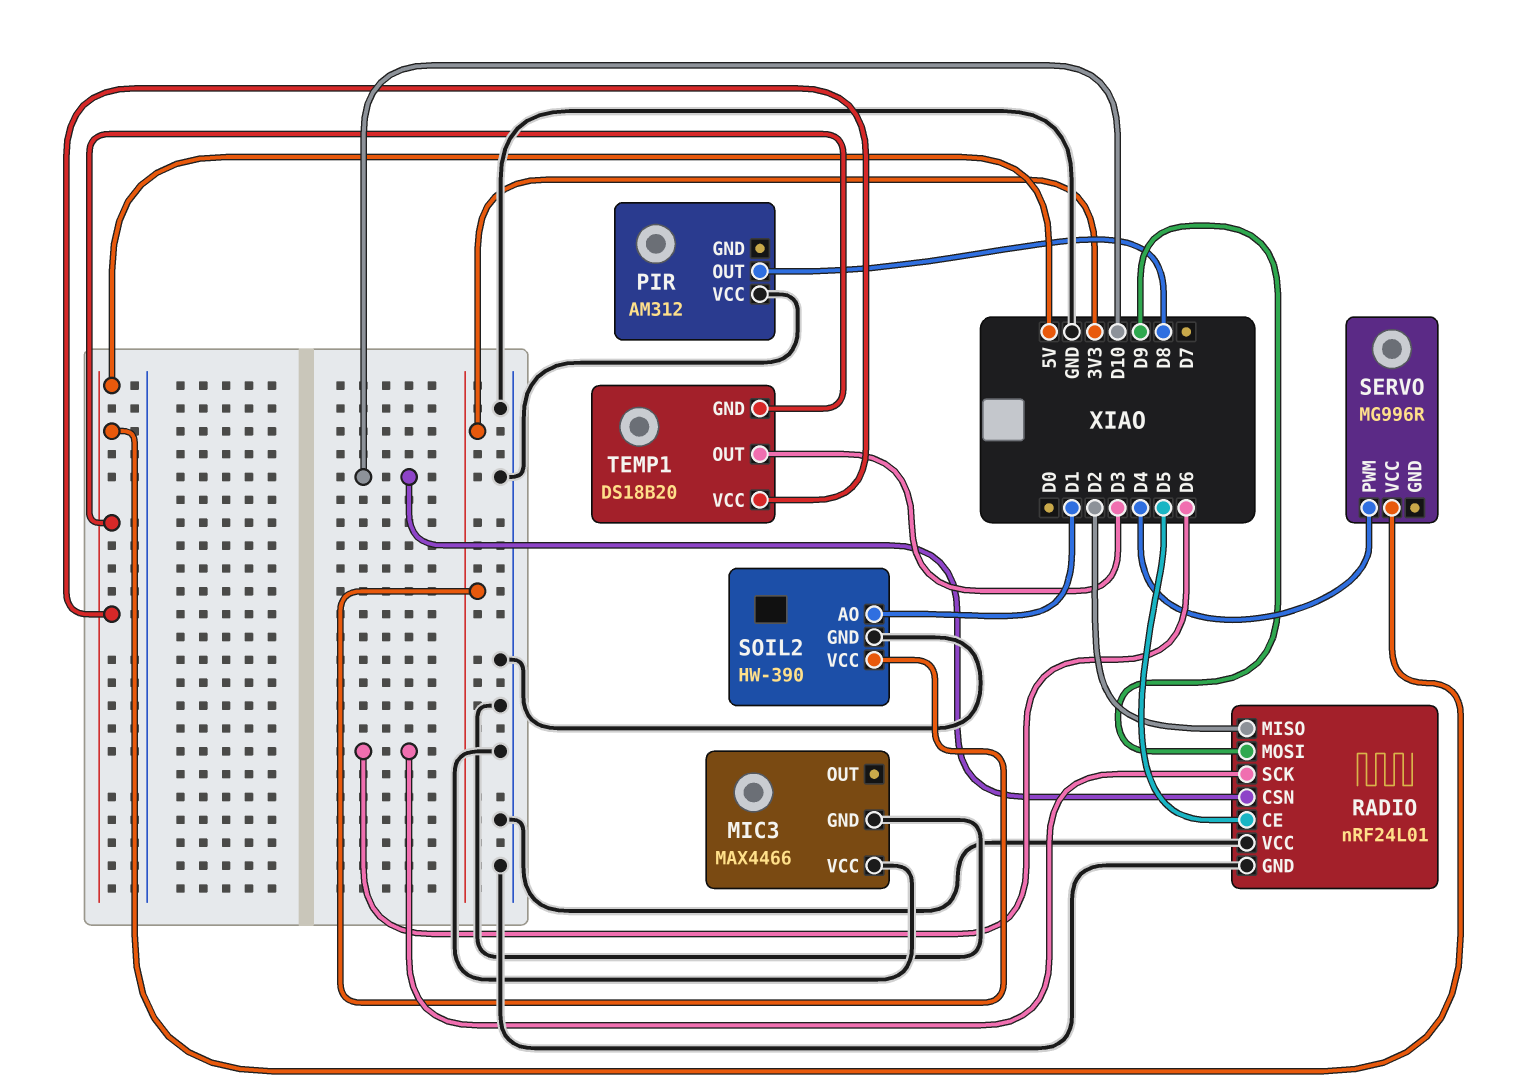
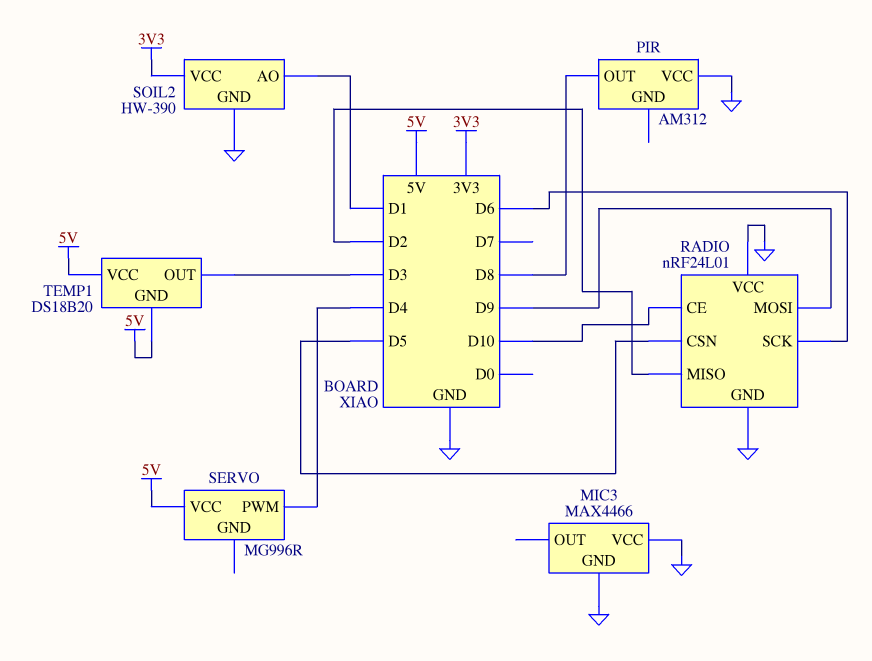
RADIO pin CE: D5 -> D10
RADIO pin CSN: D10 -> D5

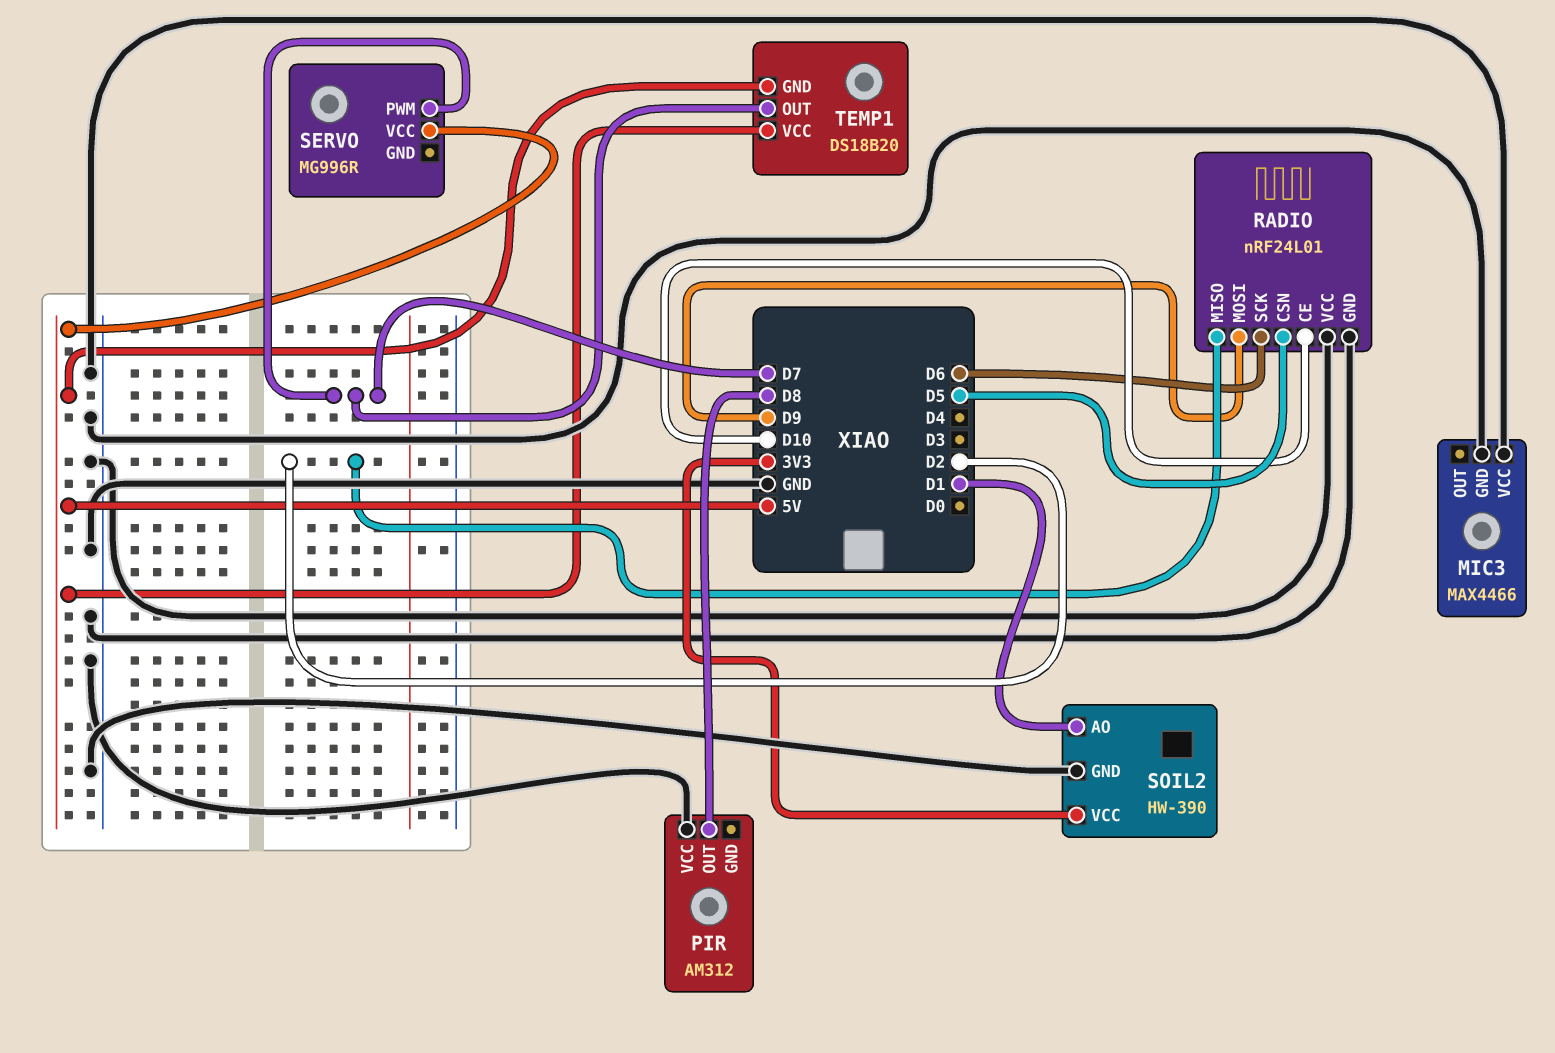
SERVO pin PWM: D4 -> D7
TEMP1 pin OUT: D3 -> D7

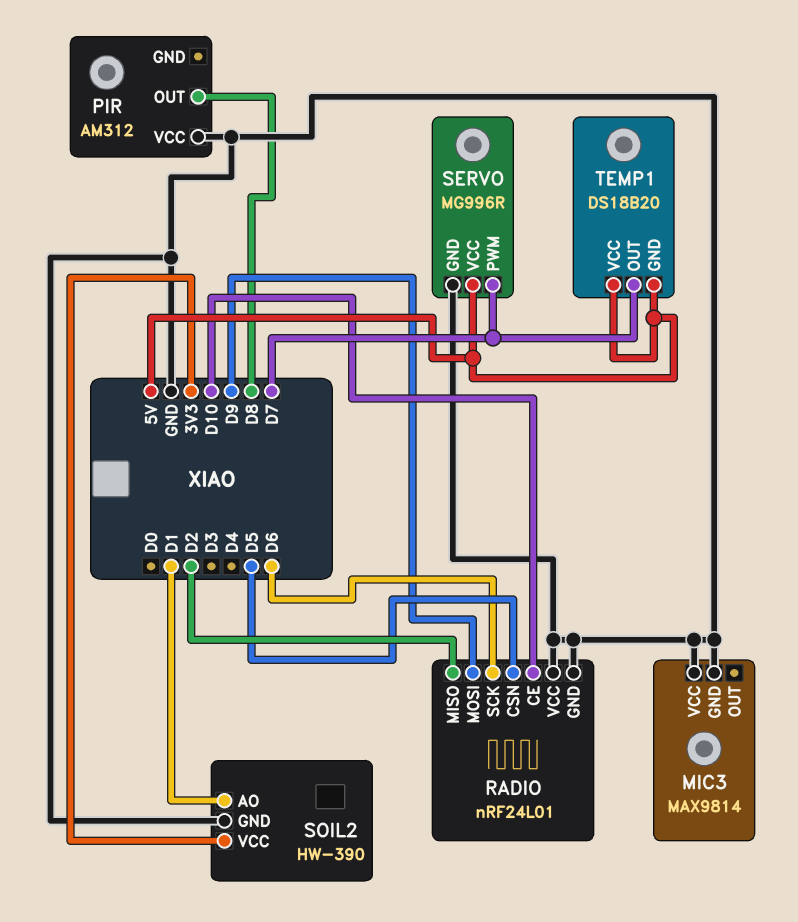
MIC3: MAX4466 -> MAX9814
SERVO pin GND: none -> GND

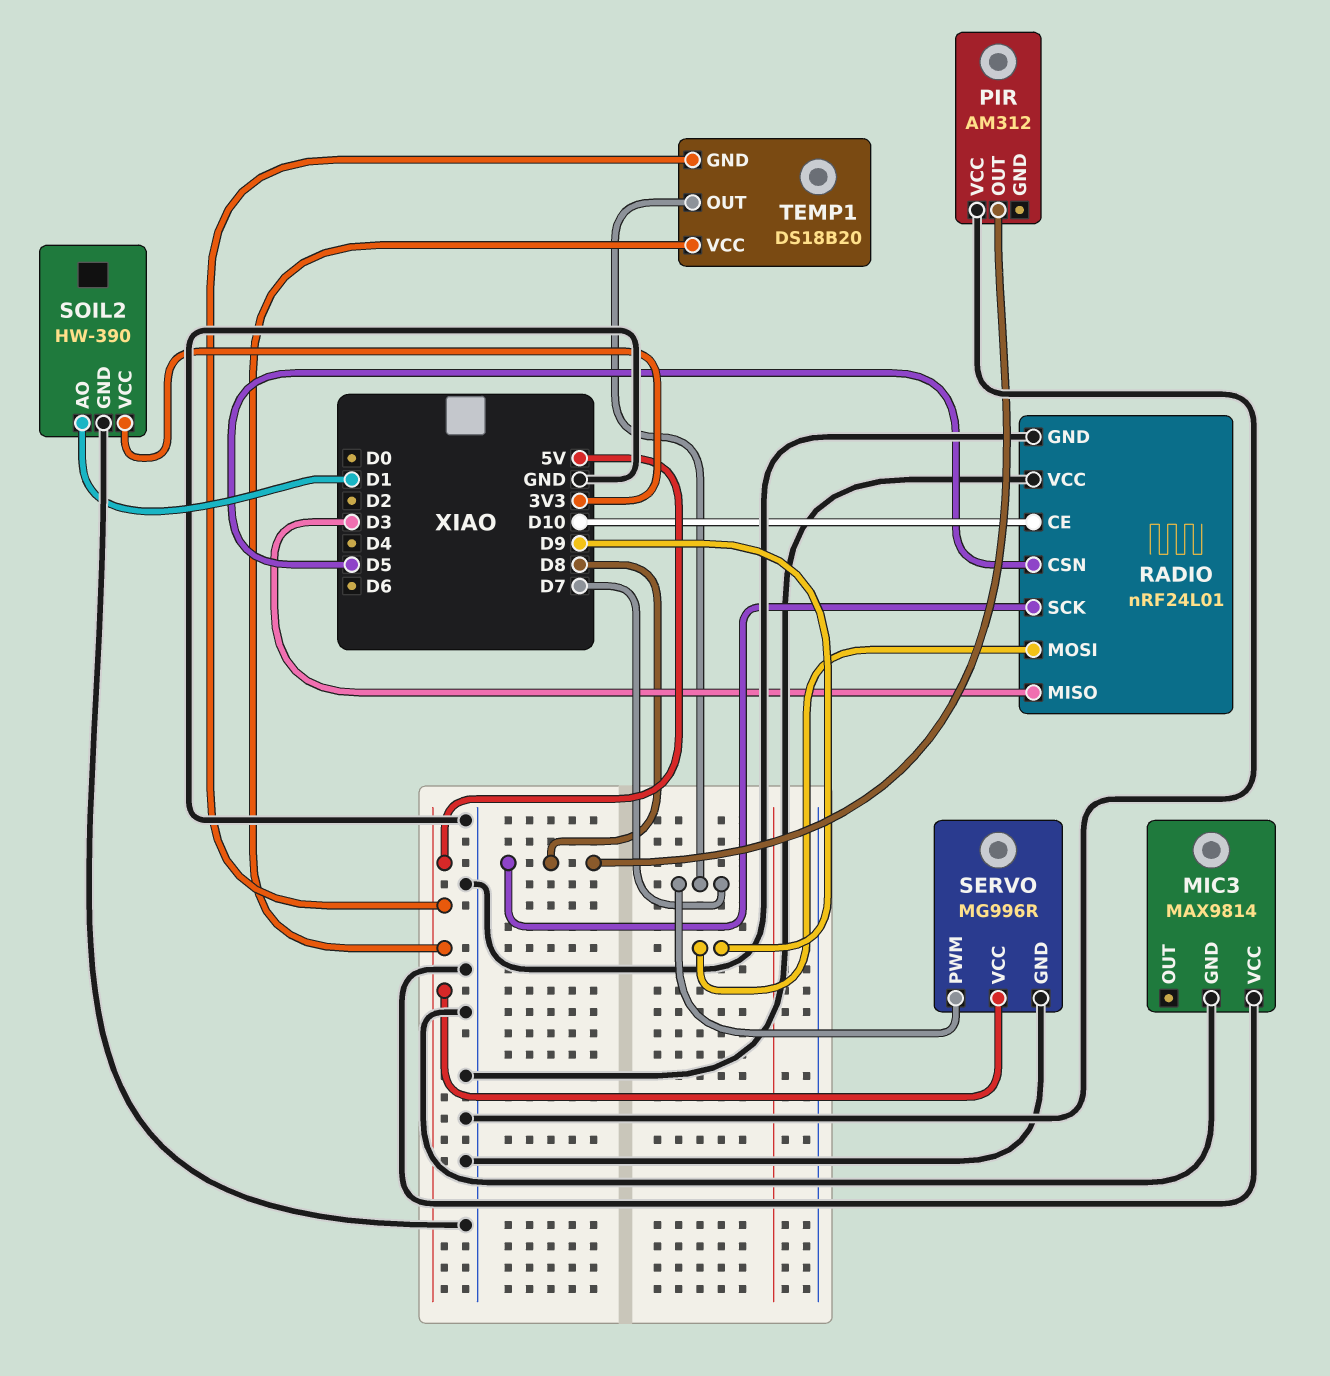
RADIO pin MISO: D2 -> D3
RADIO pin SCK: D6 -> D8

